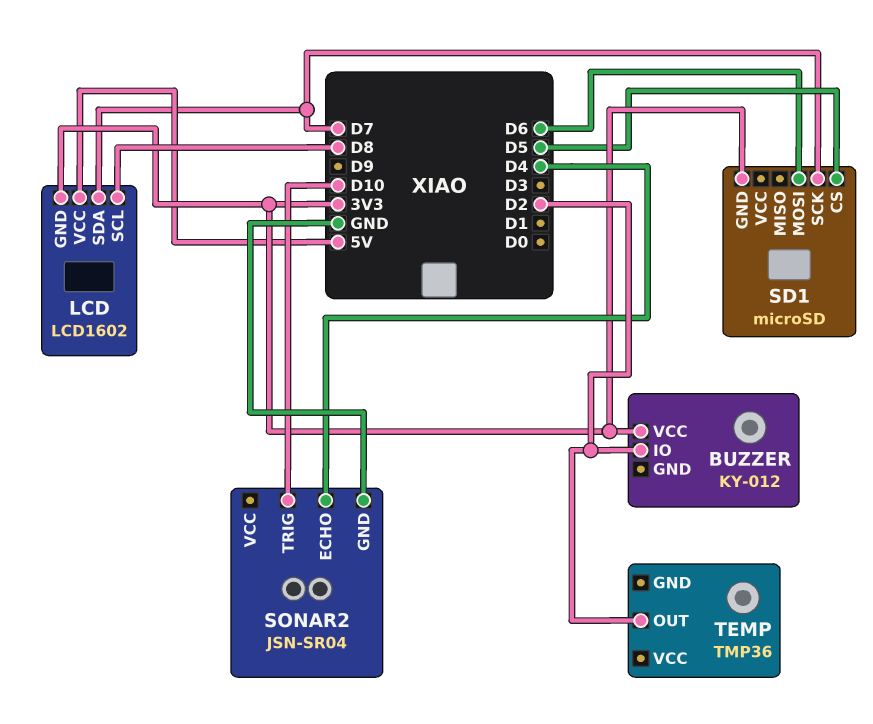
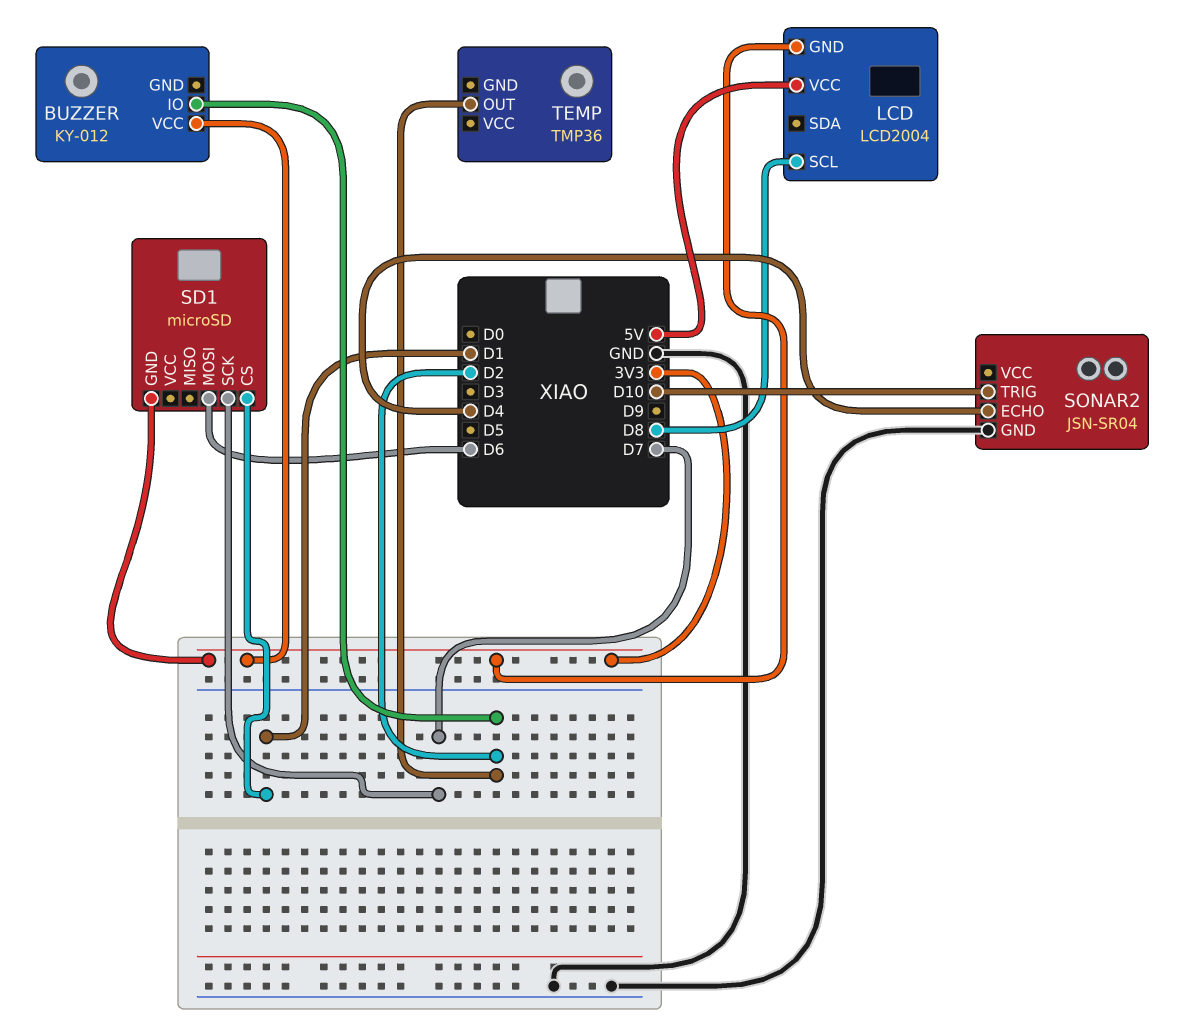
LCD: LCD1602 -> LCD2004
LCD pin SDA: D7 -> none
SD1 pin CS: D5 -> D1

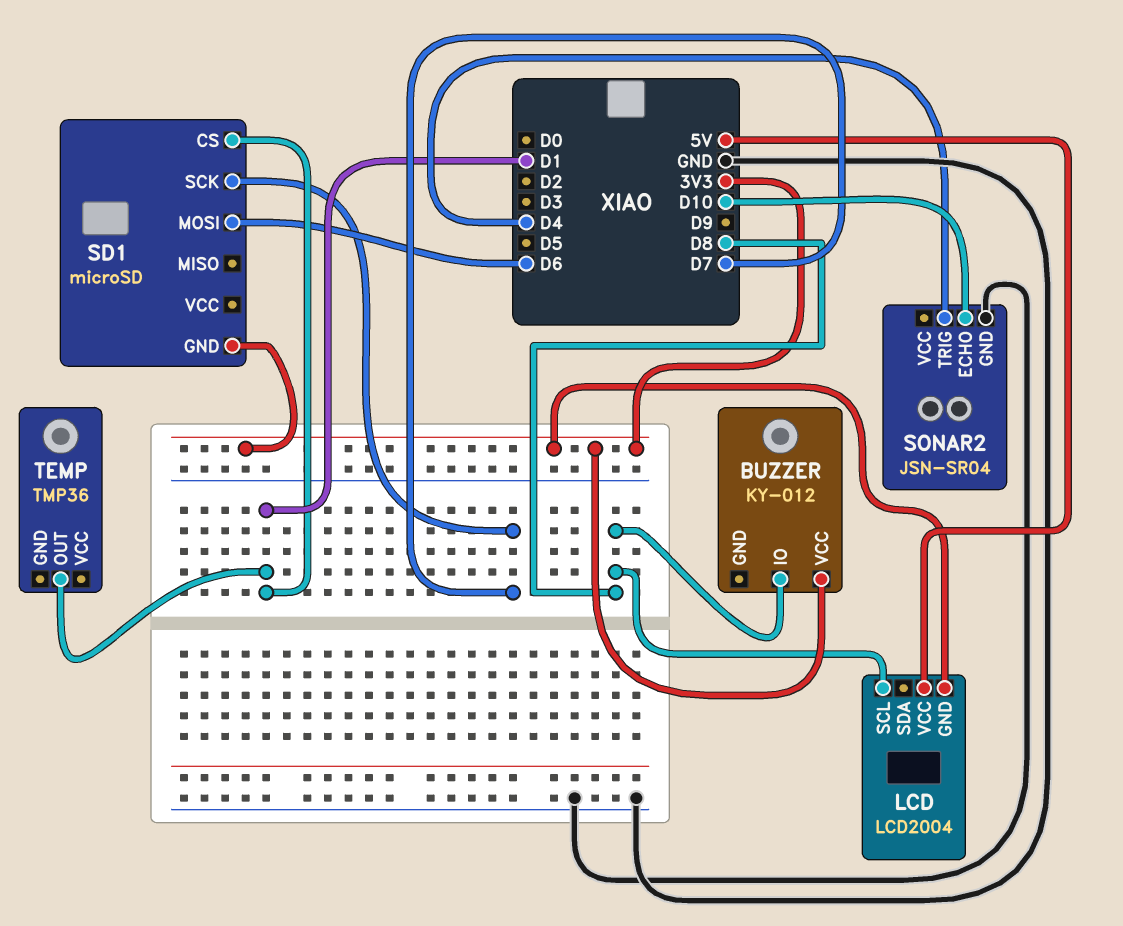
BUZZER pin IO: D2 -> D8
SONAR2 pin ECHO: D4 -> D10
SONAR2 pin TRIG: D10 -> D4
TEMP pin OUT: D2 -> D1

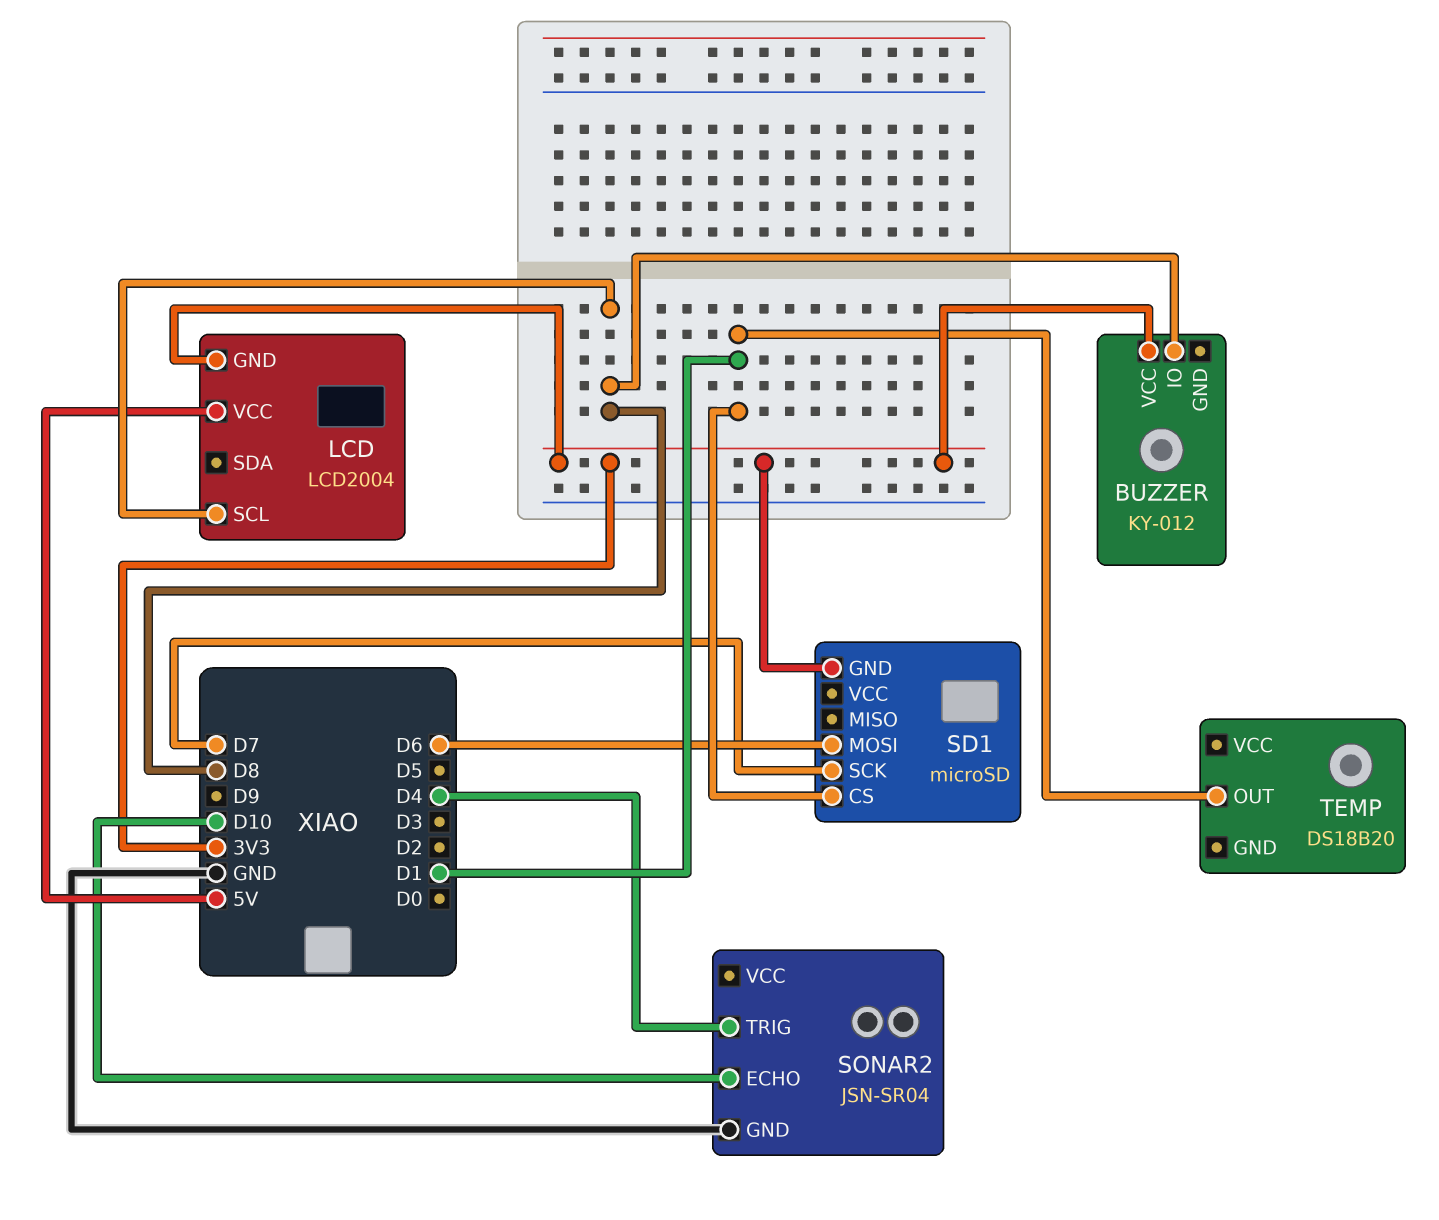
TEMP: TMP36 -> DS18B20

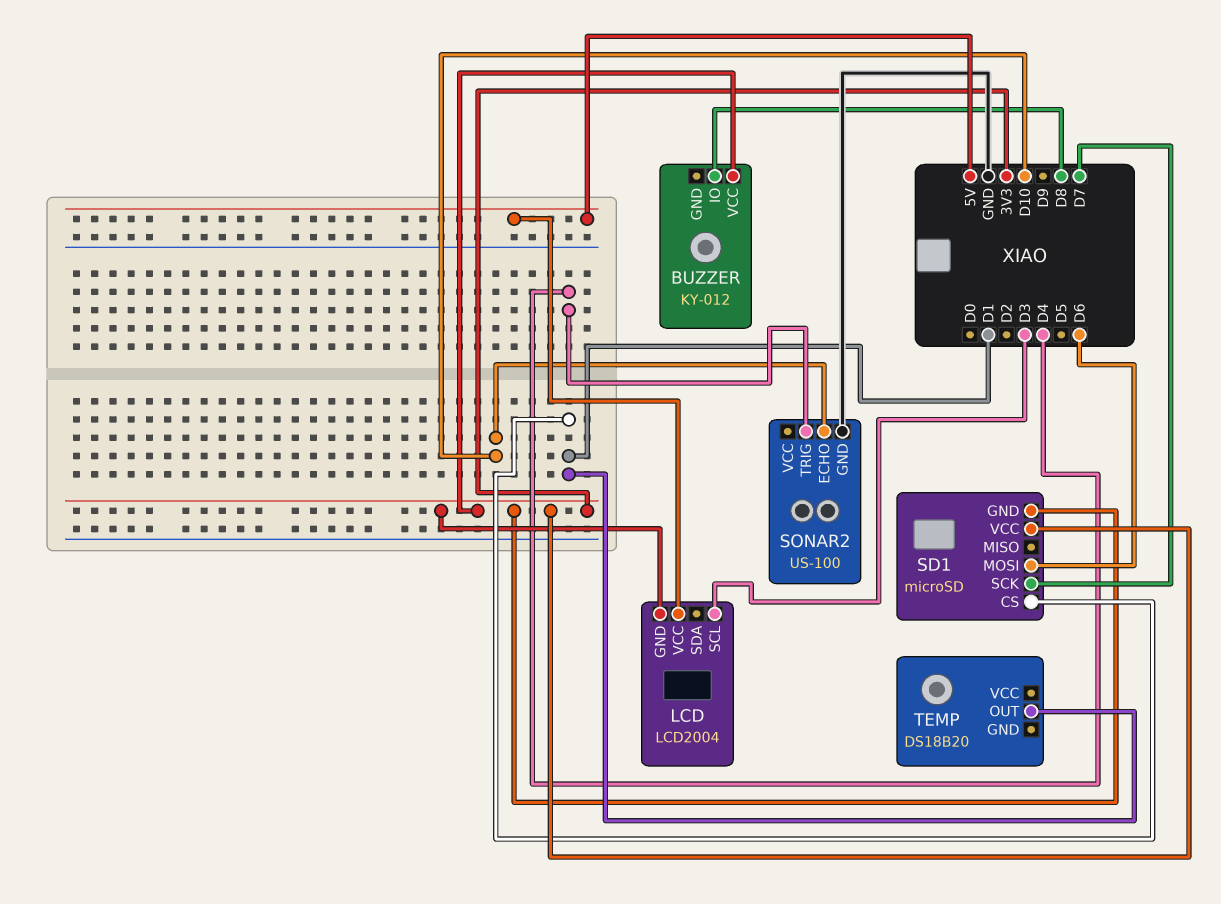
LCD pin SCL: D8 -> D3
SD1 pin VCC: none -> 3V3
SONAR2: JSN-SR04 -> US-100

